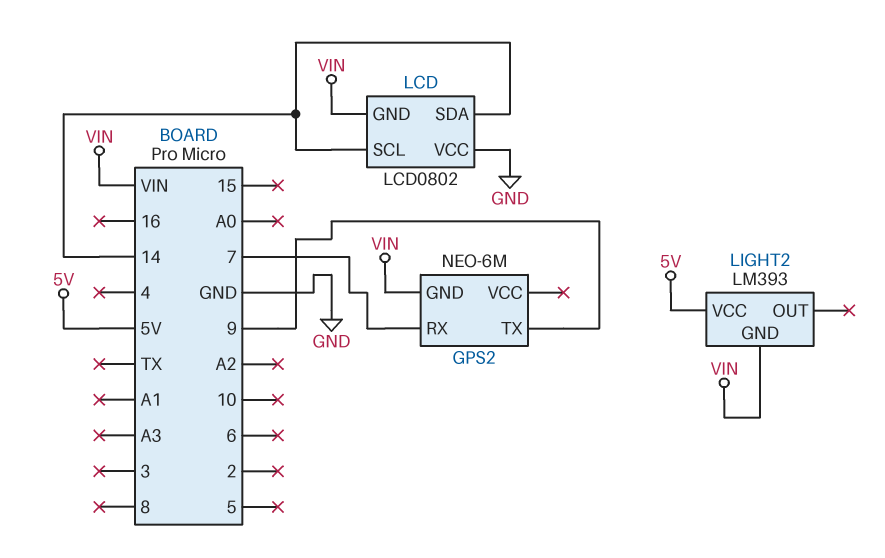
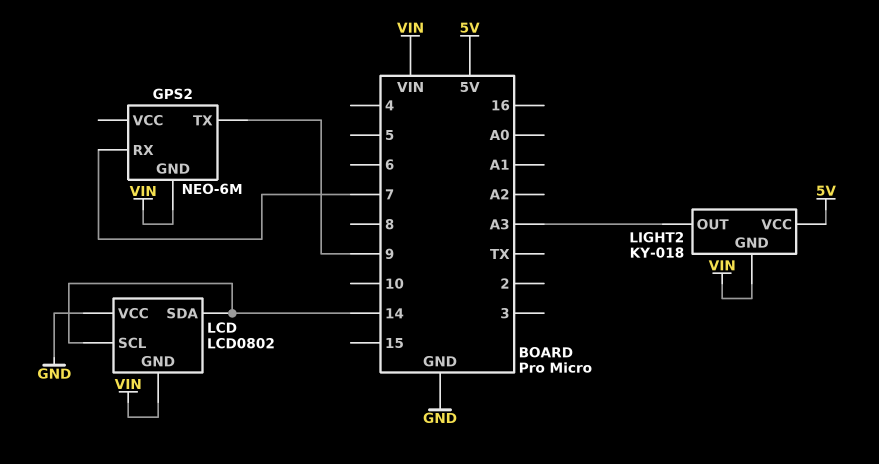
LIGHT2: LM393 -> KY-018
LIGHT2 pin OUT: none -> A3

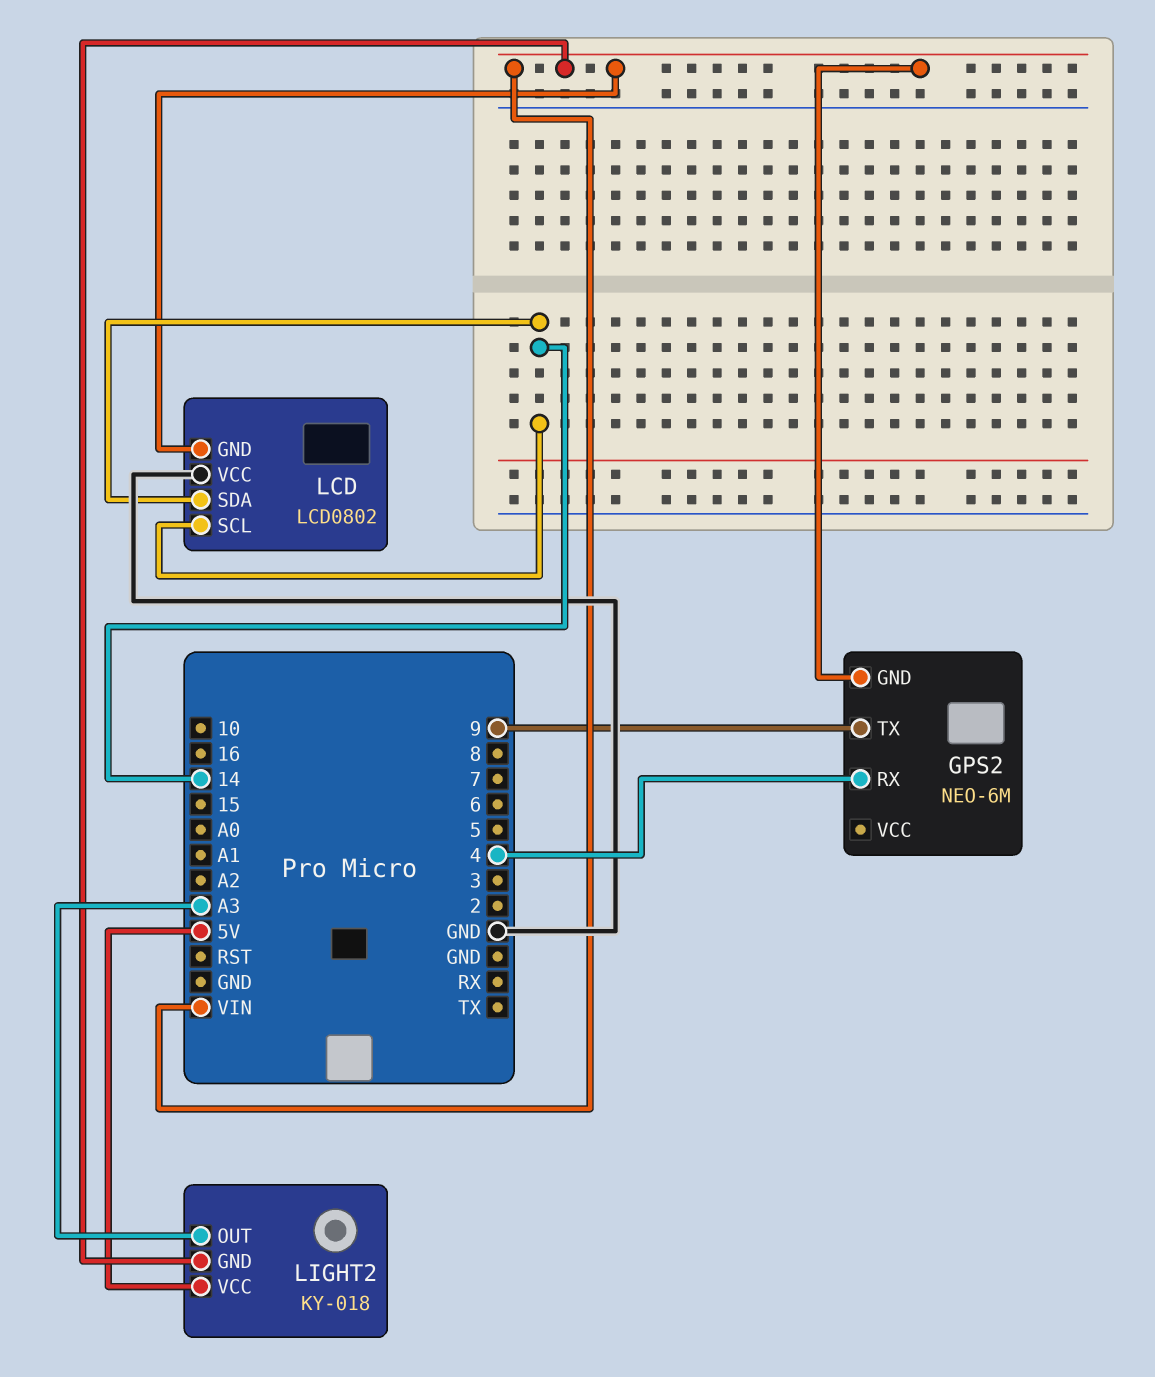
GPS2 pin RX: 7 -> 4

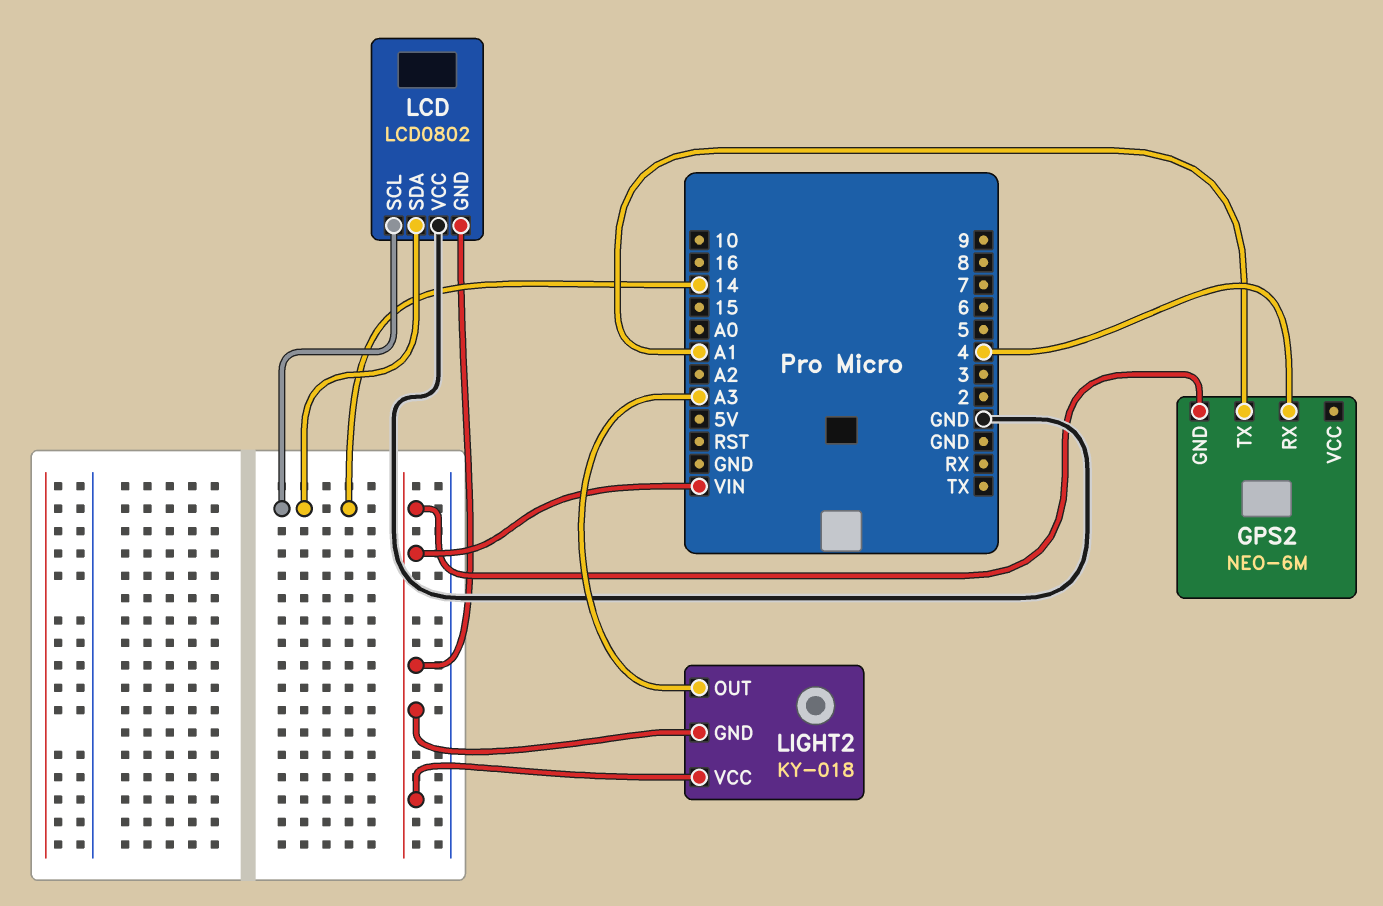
GPS2 pin TX: 9 -> A1
LIGHT2 pin VCC: 5V -> VIN

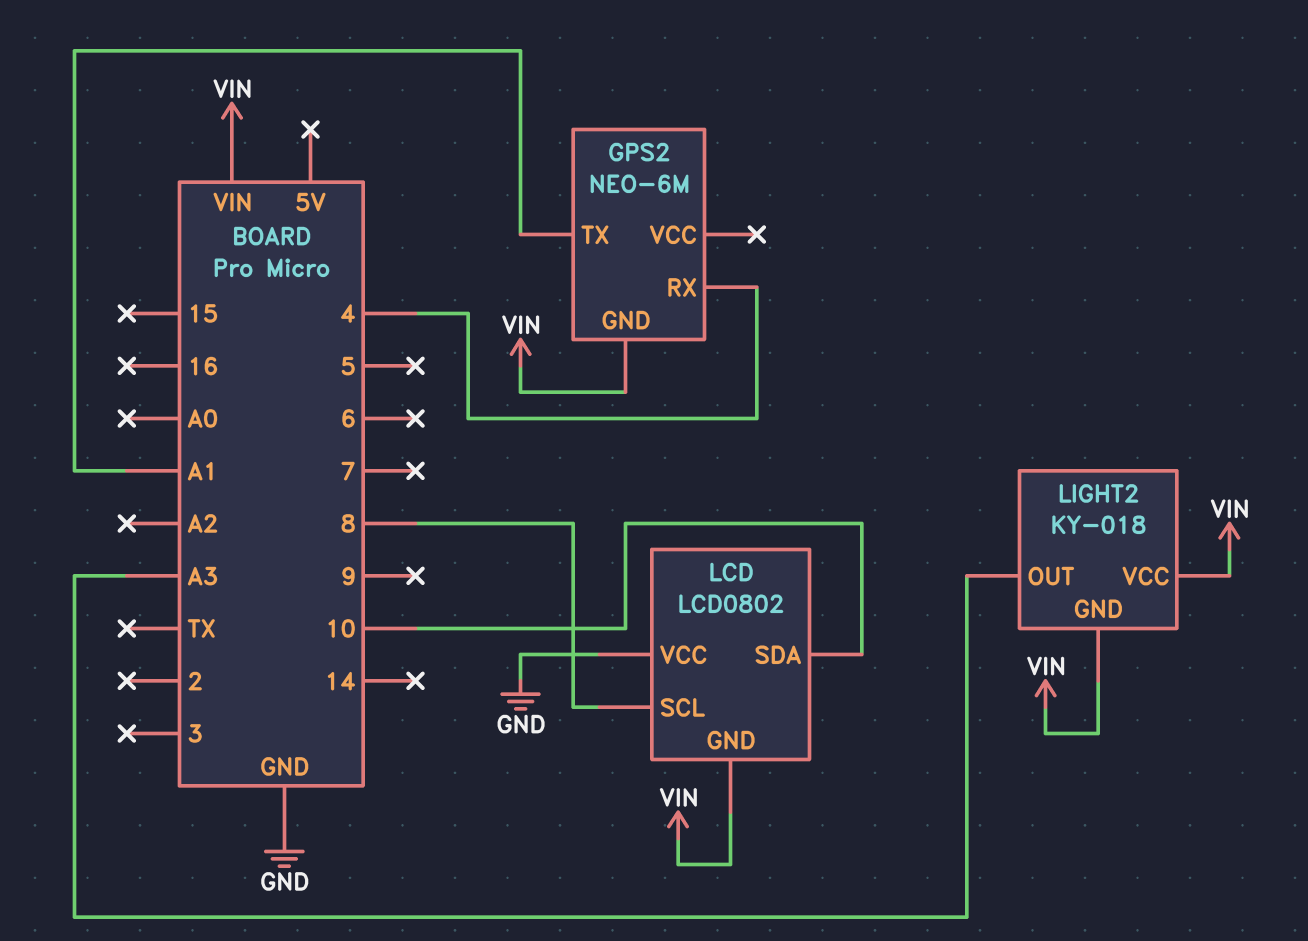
LCD pin SCL: 14 -> 8
LCD pin SDA: 14 -> 10

